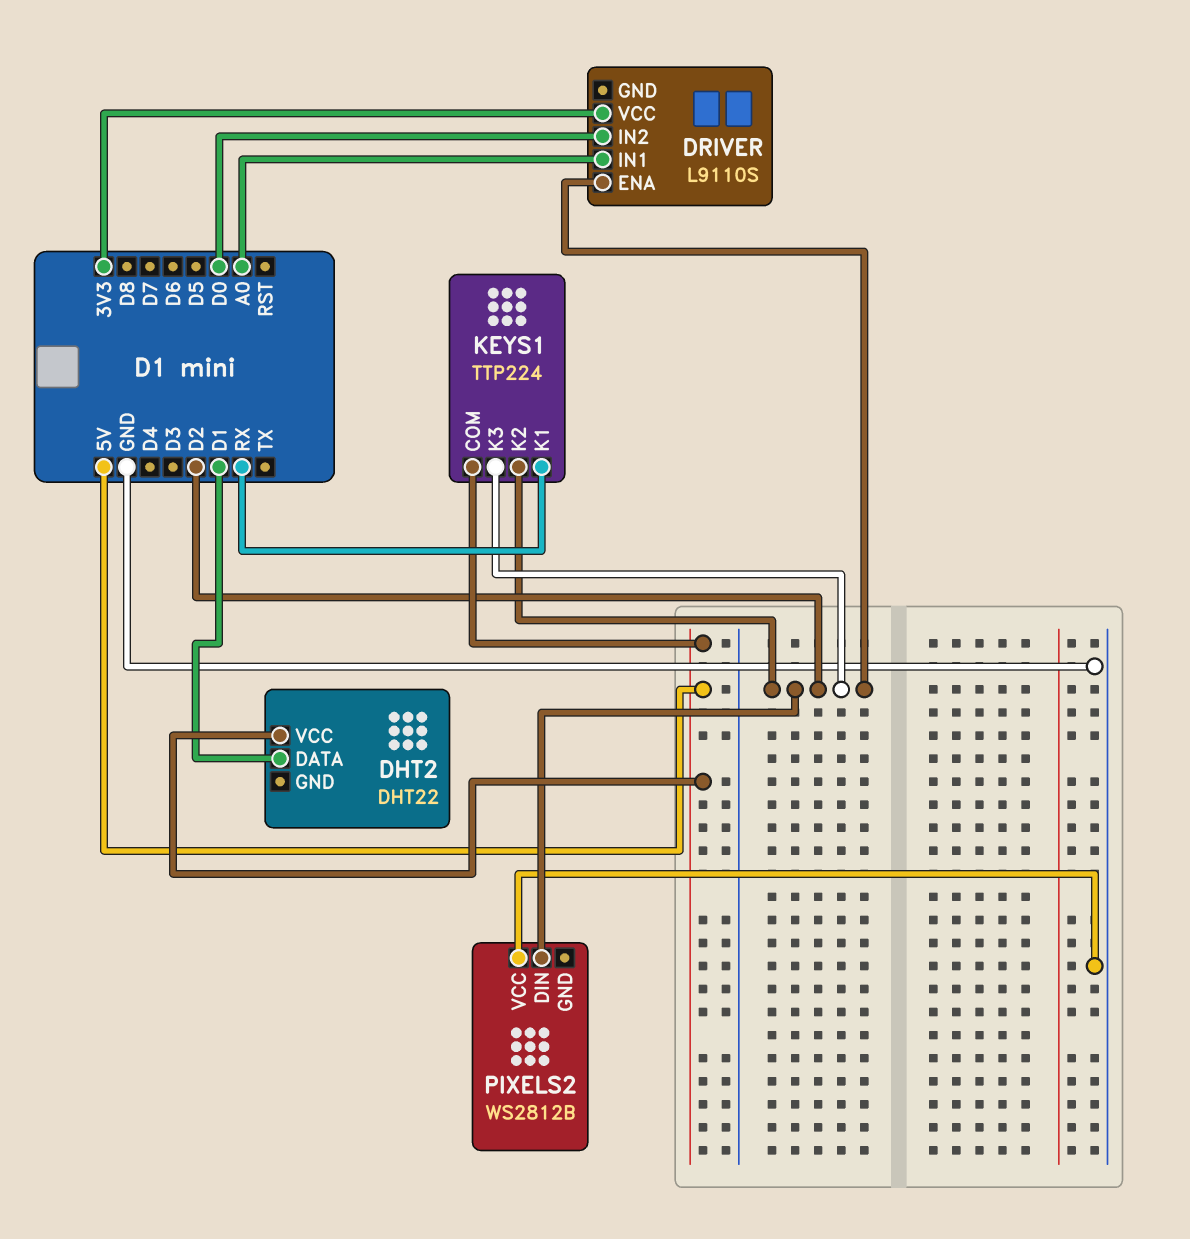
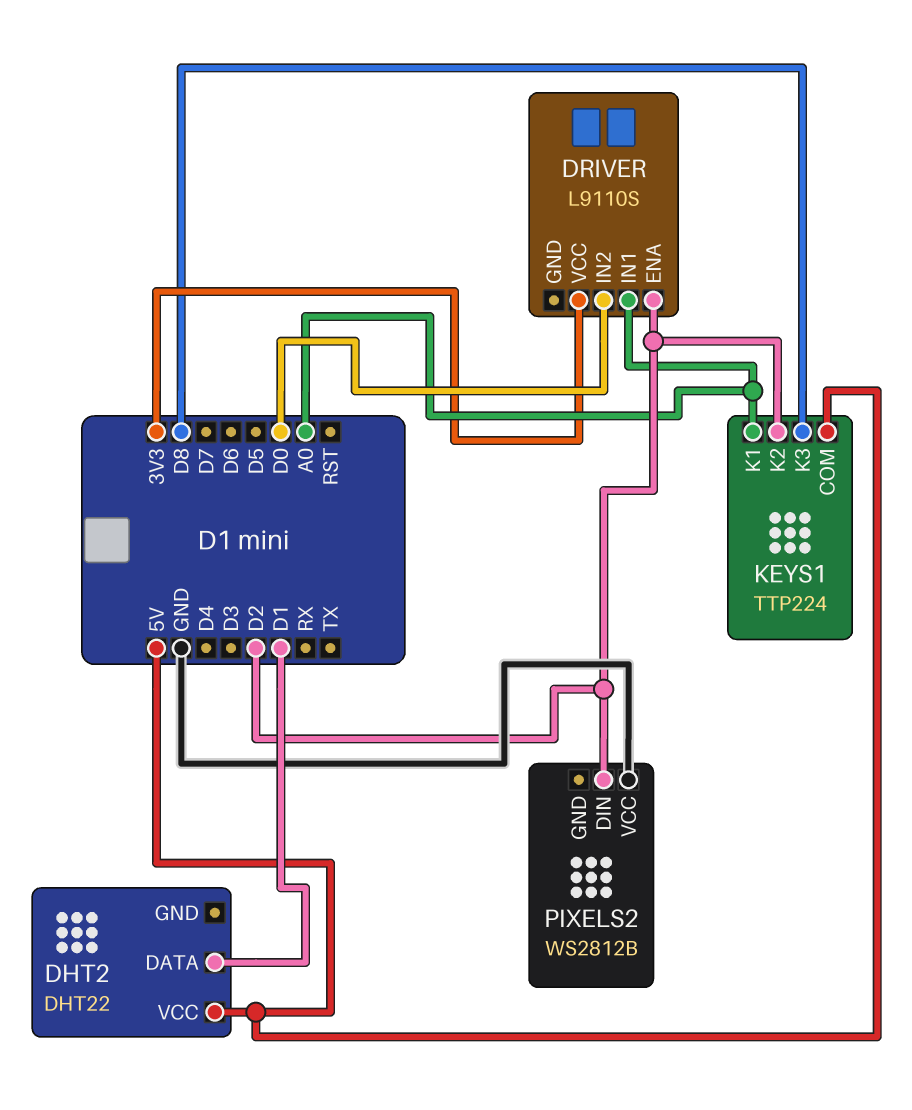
KEYS1 pin K1: RX -> A0
KEYS1 pin K3: D2 -> D8

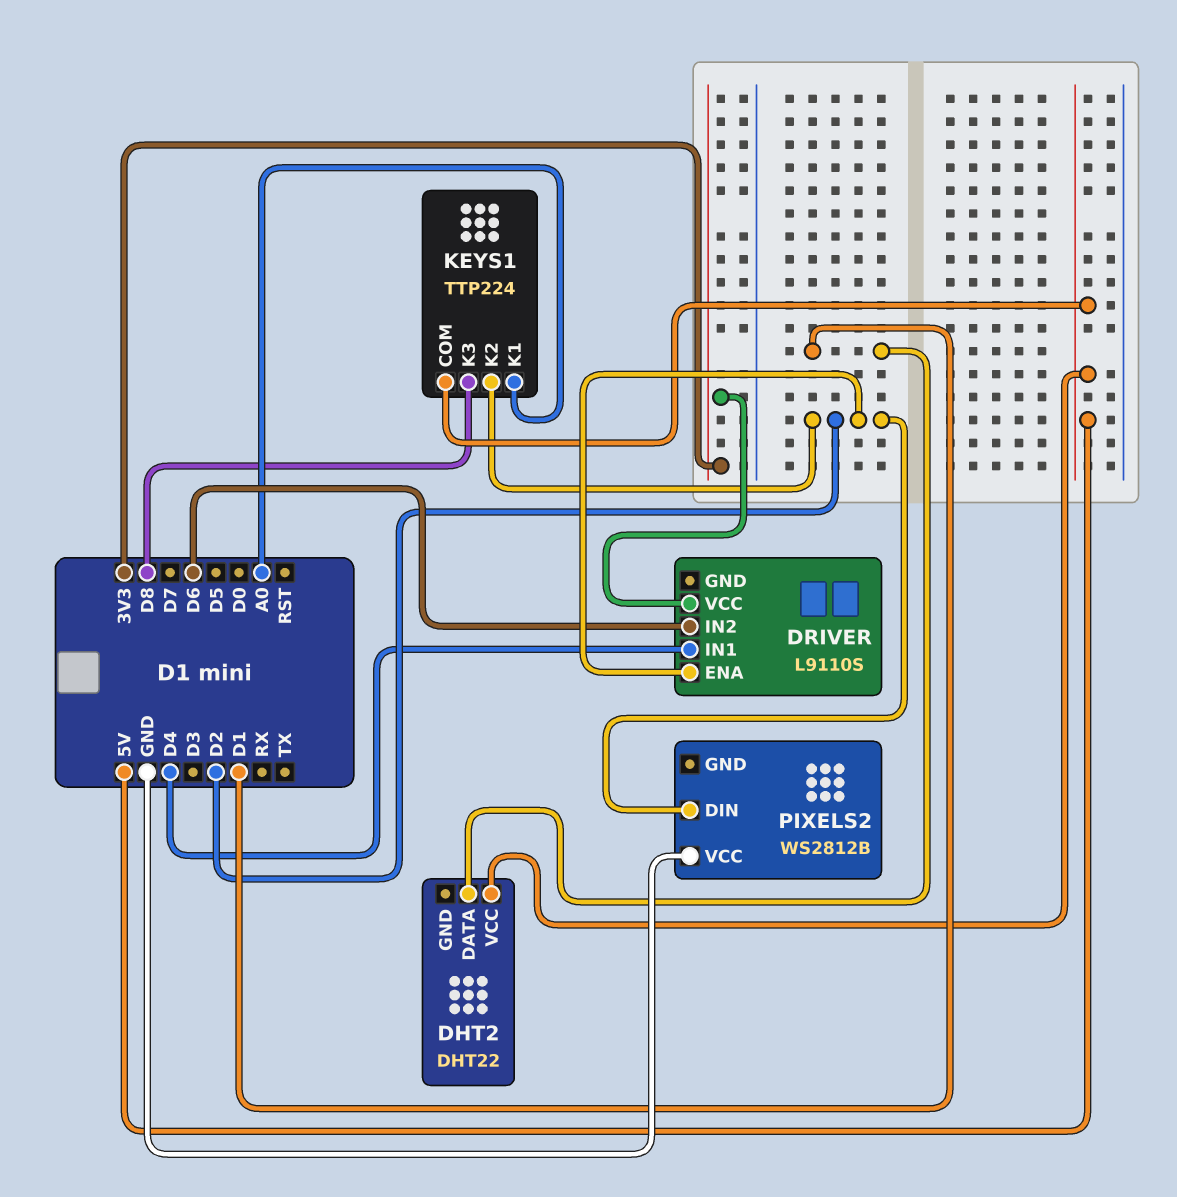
DRIVER pin IN1: A0 -> D4
DRIVER pin IN2: D0 -> D6

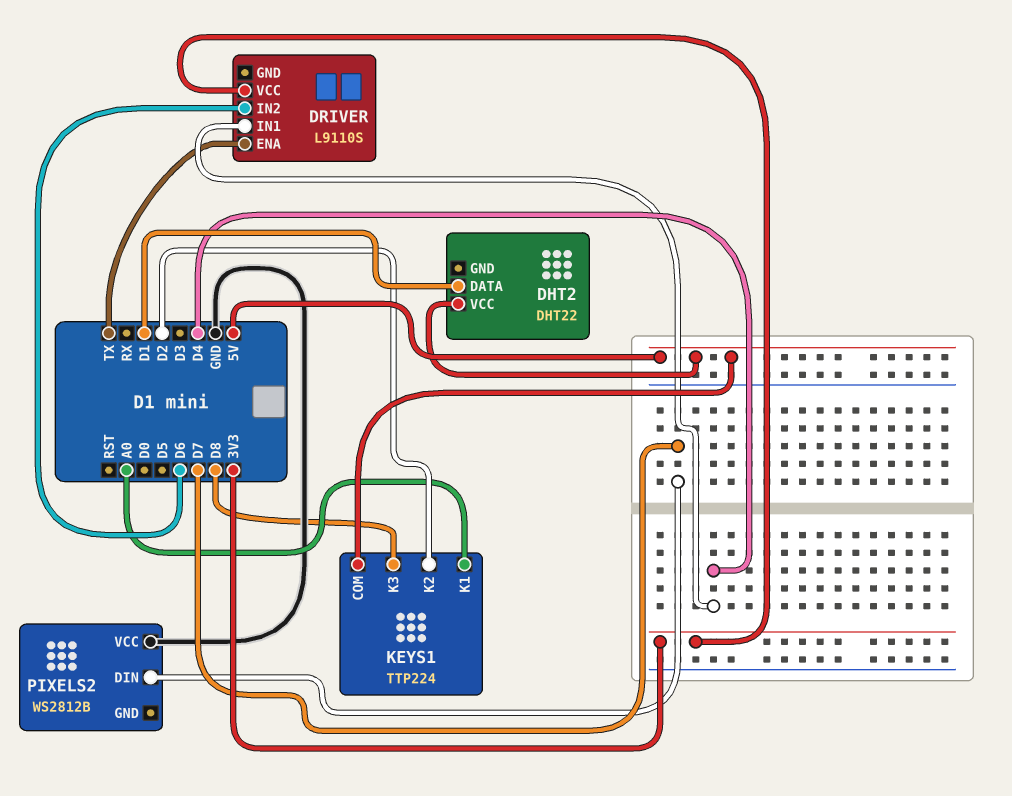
DRIVER pin ENA: D2 -> TX
PIXELS2 pin DIN: D2 -> D7

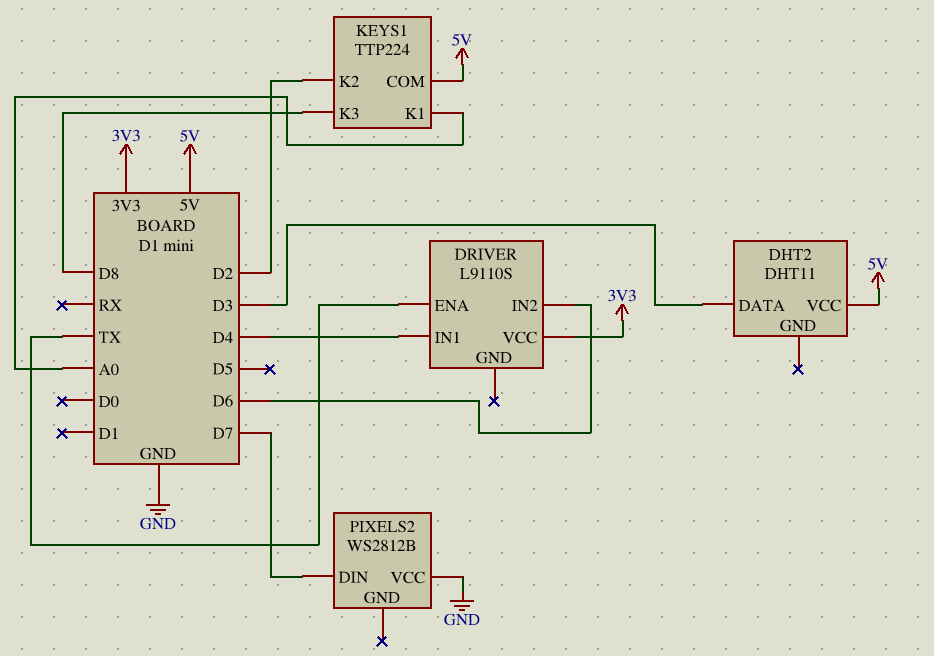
DHT2: DHT22 -> DHT11
DHT2 pin DATA: D1 -> D3

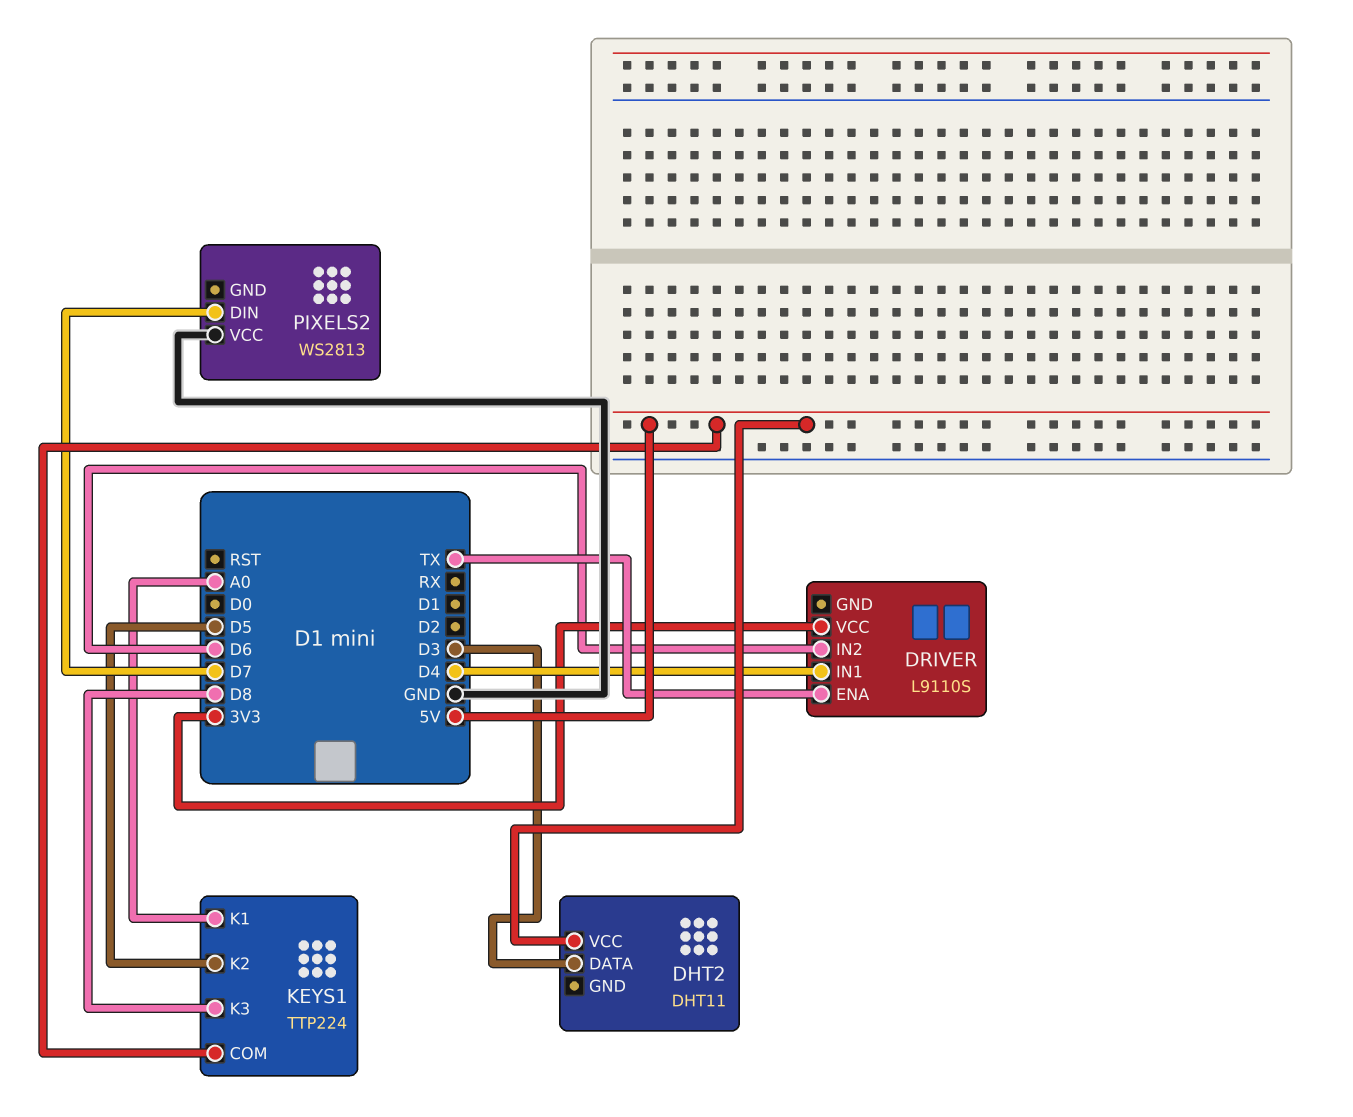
KEYS1 pin K2: D2 -> D5
PIXELS2: WS2812B -> WS2813

